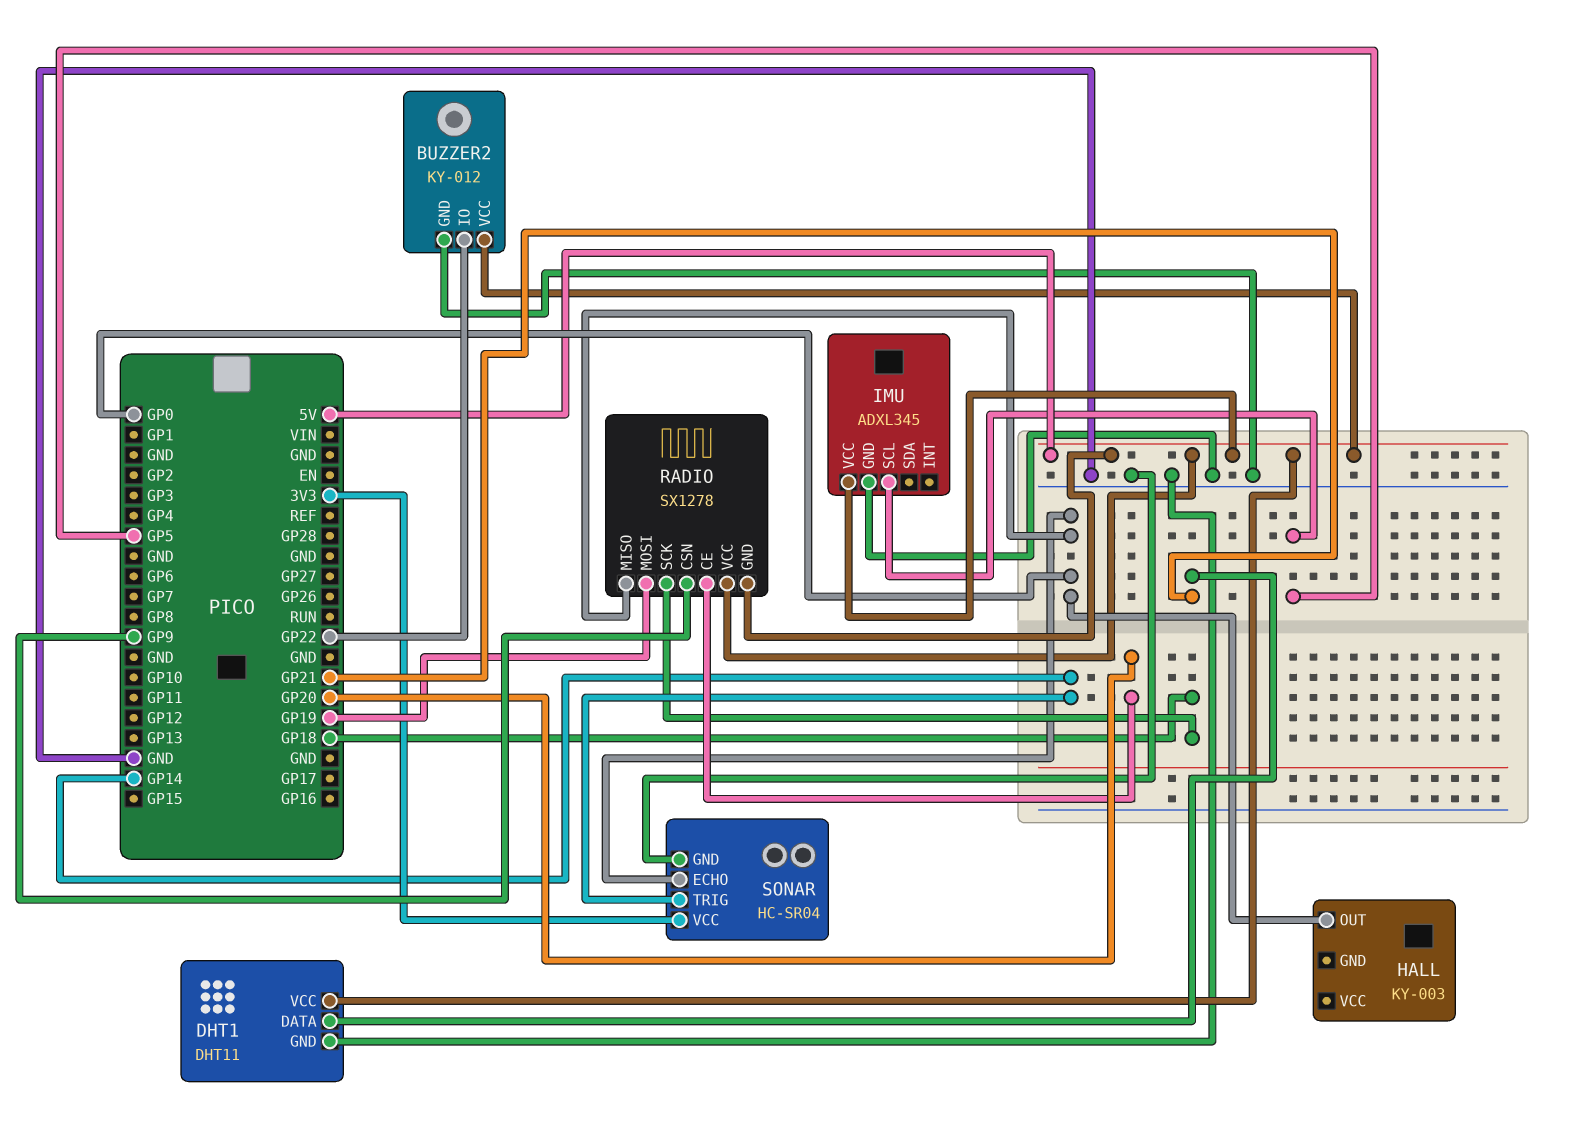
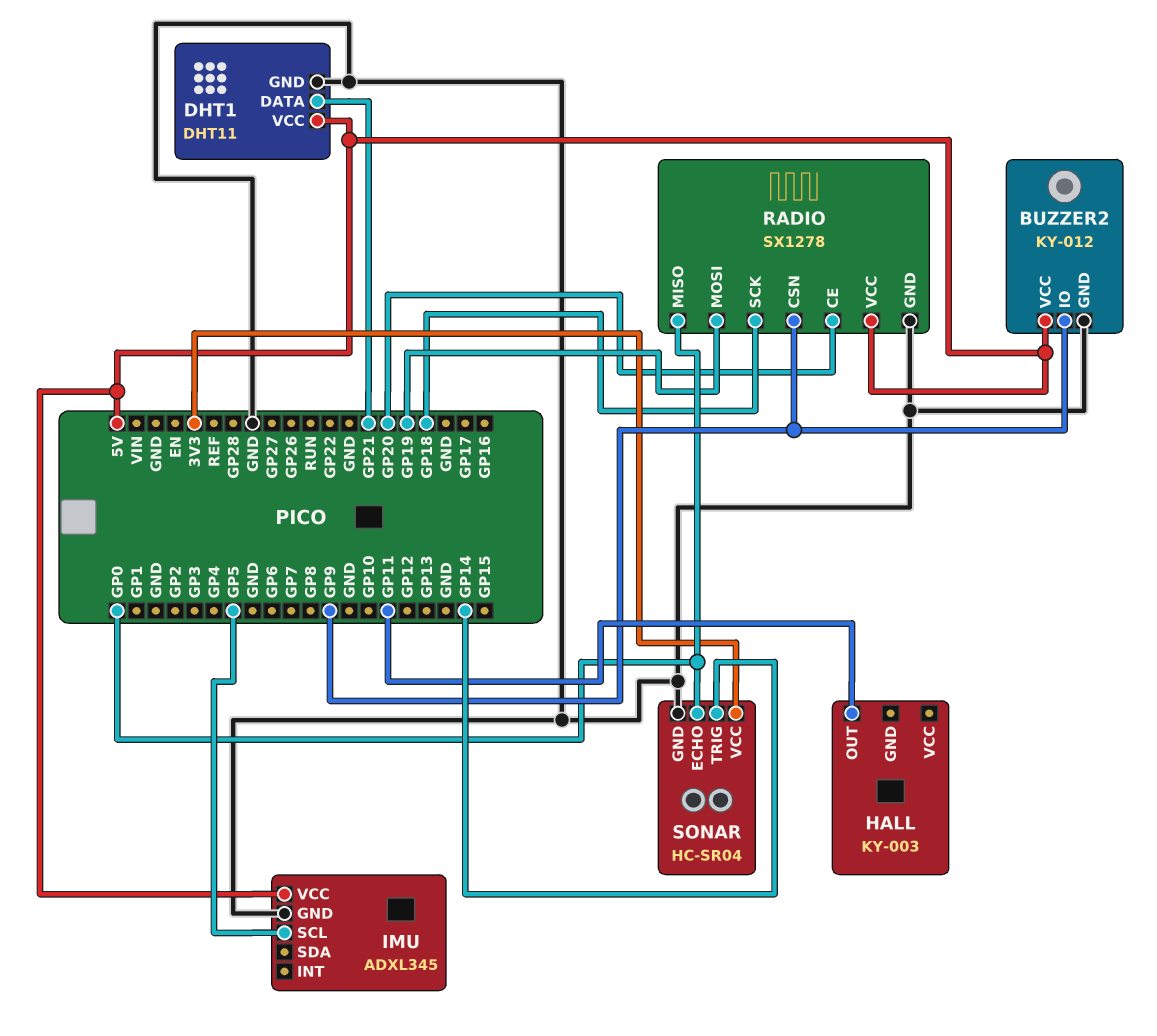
BUZZER2 pin IO: GP22 -> GP9
HALL pin OUT: GP0 -> GP11
RADIO pin GND: 5V -> GND

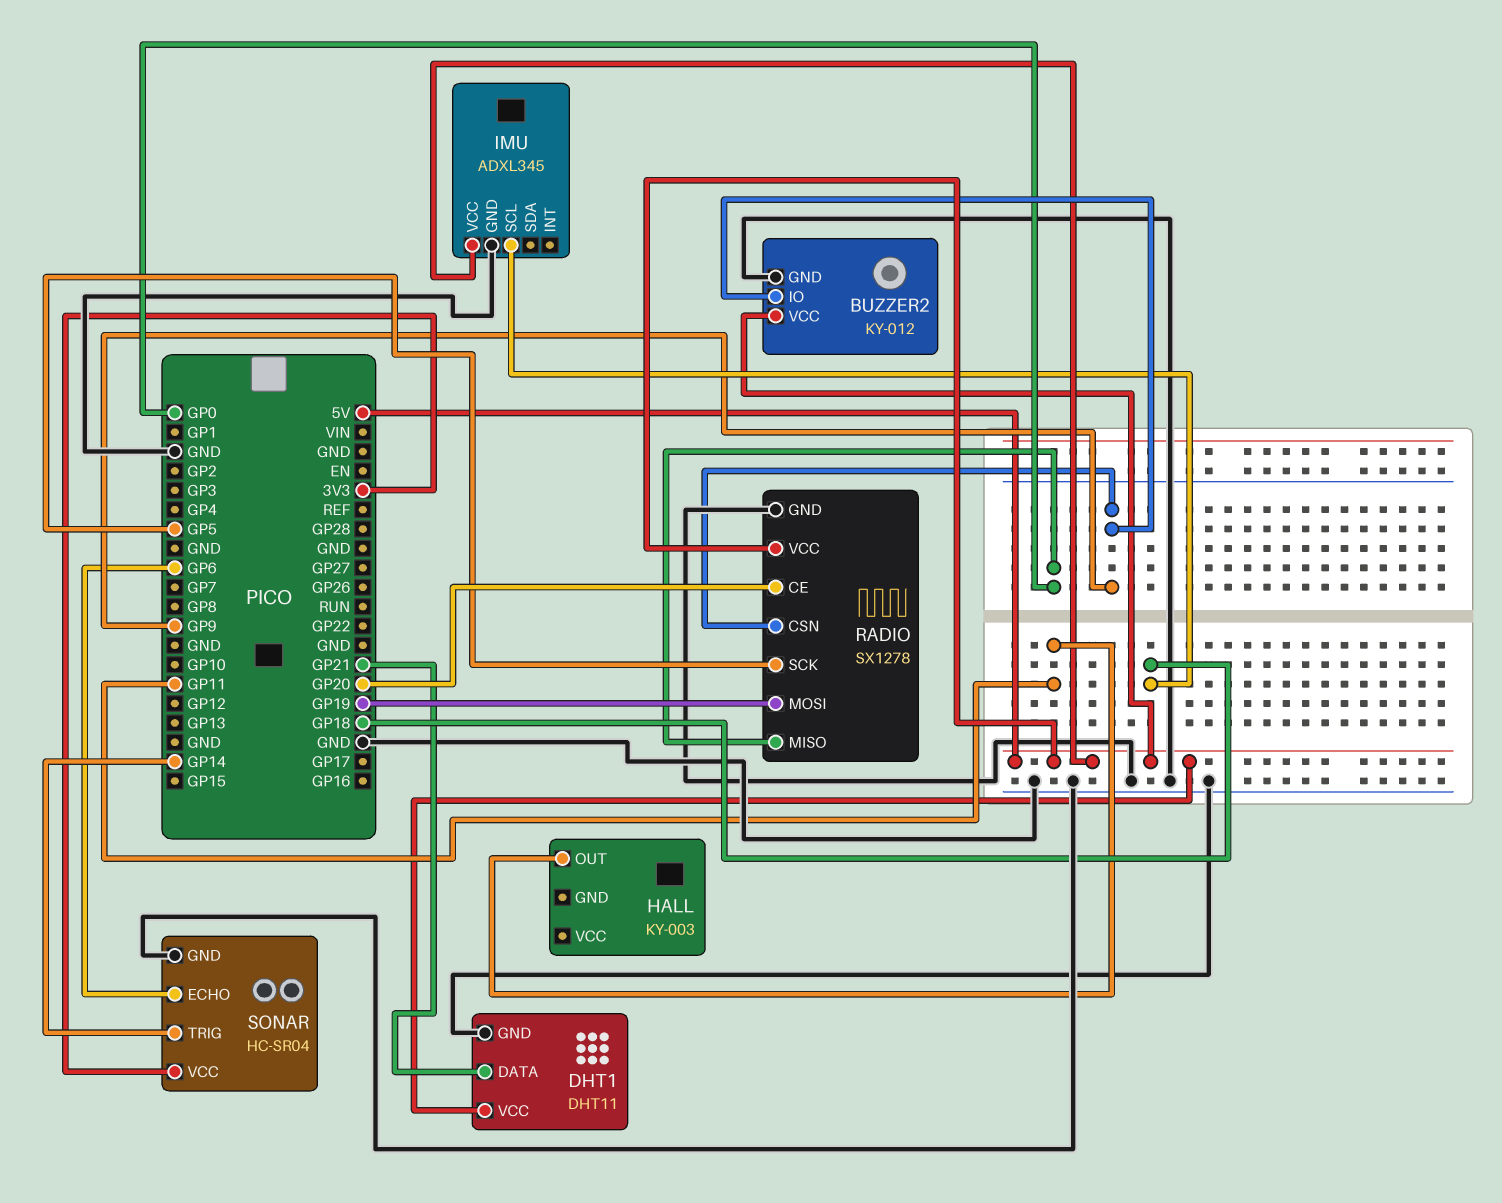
IMU pin SCL: GP5 -> GP18
RADIO pin SCK: GP18 -> GP5
SONAR pin ECHO: GP0 -> GP6

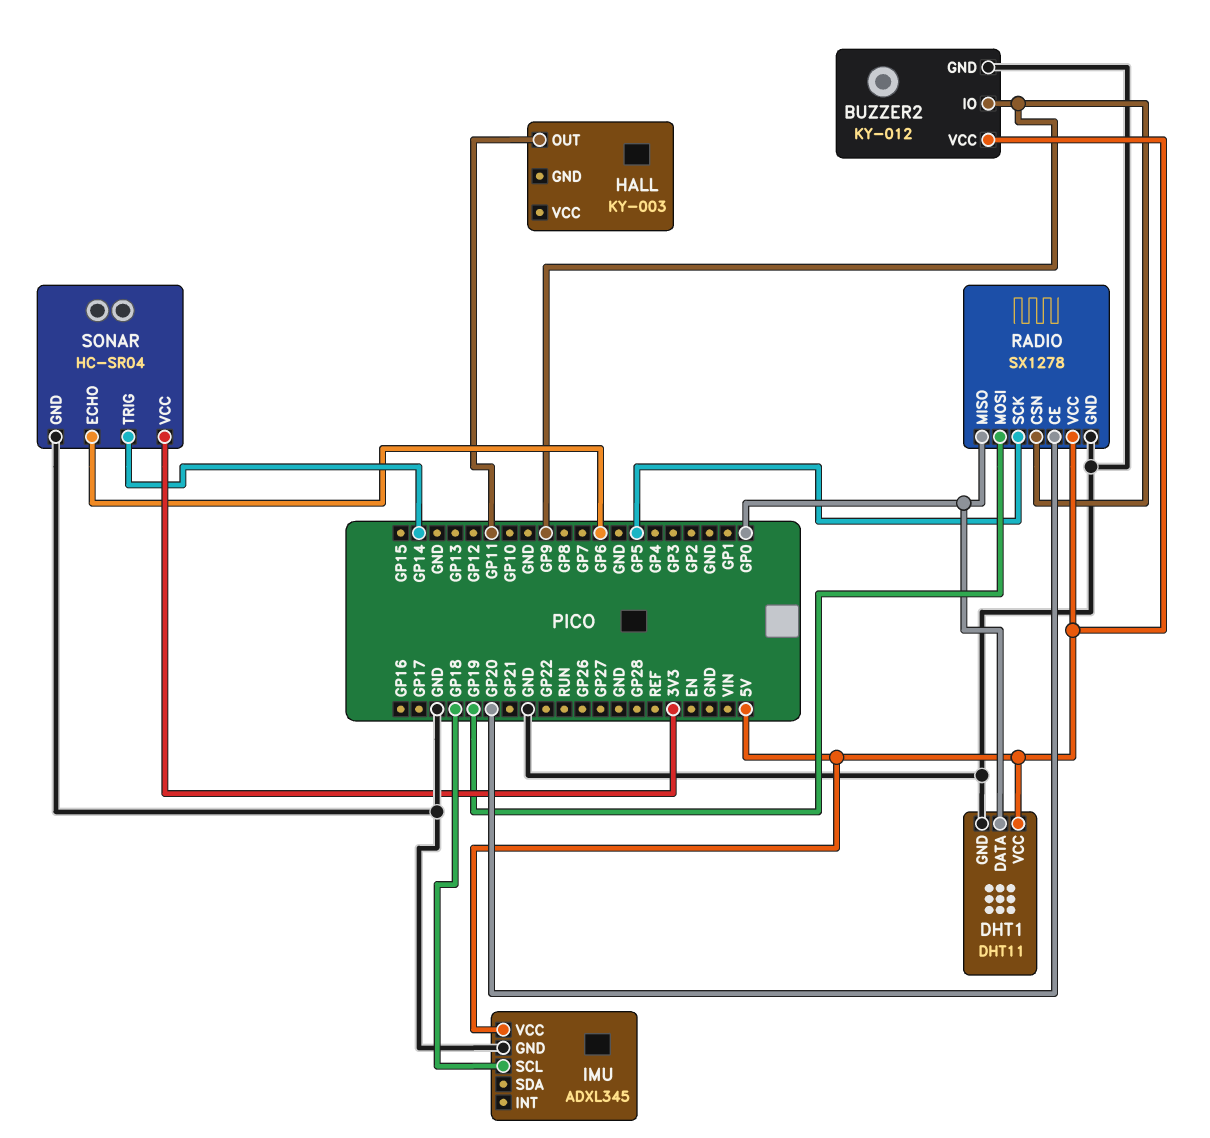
DHT1 pin DATA: GP21 -> GP0

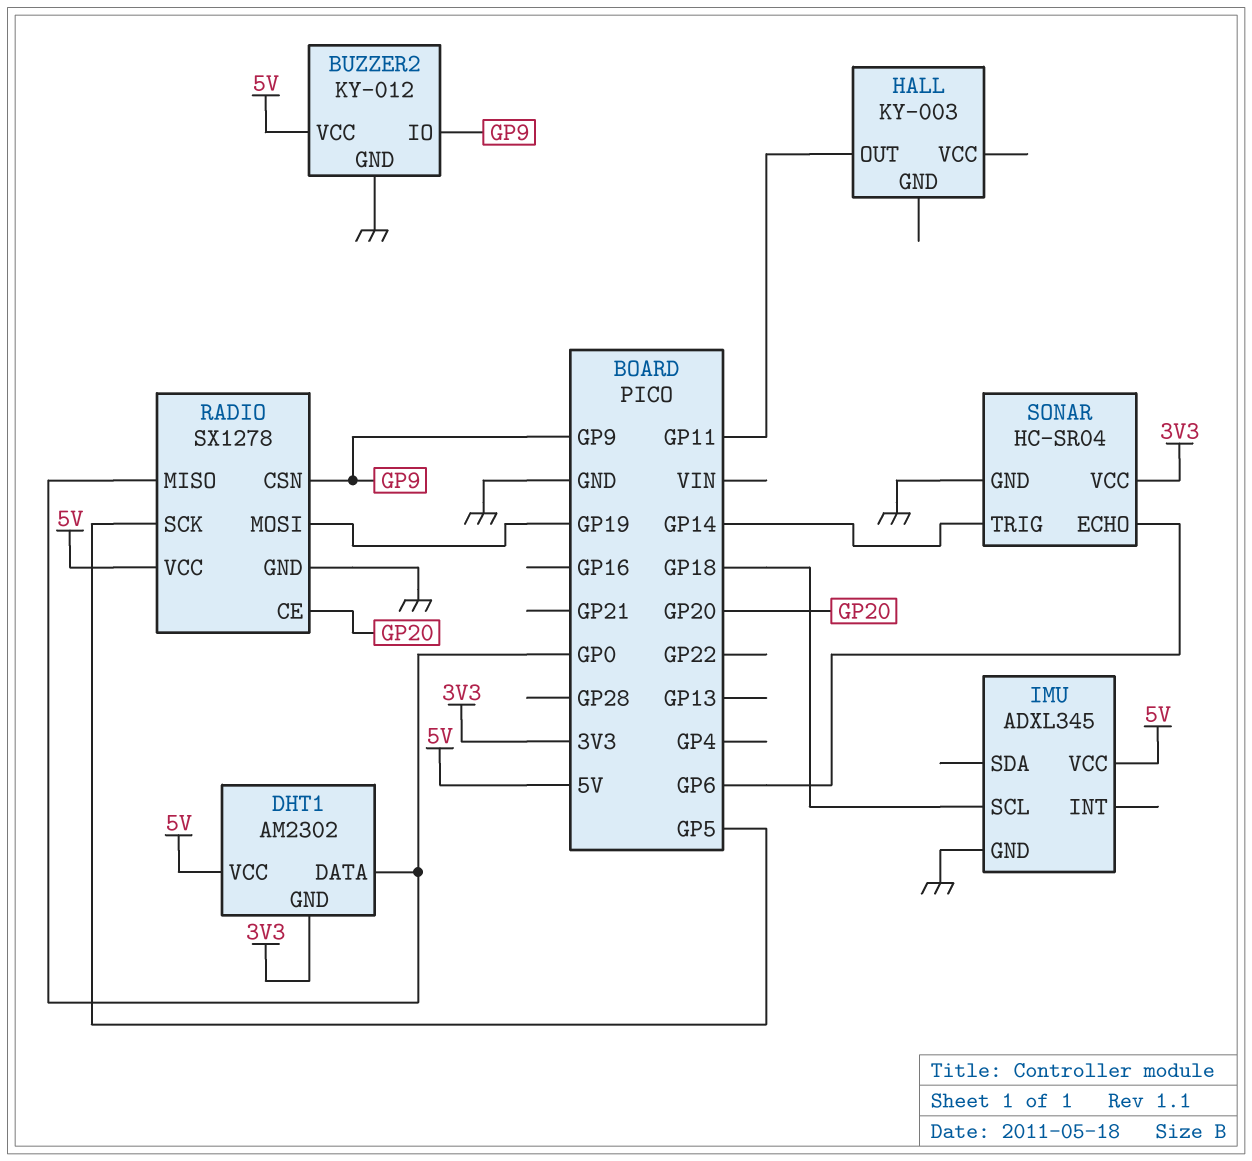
DHT1: DHT11 -> AM2302
DHT1 pin GND: GND -> 3V3

